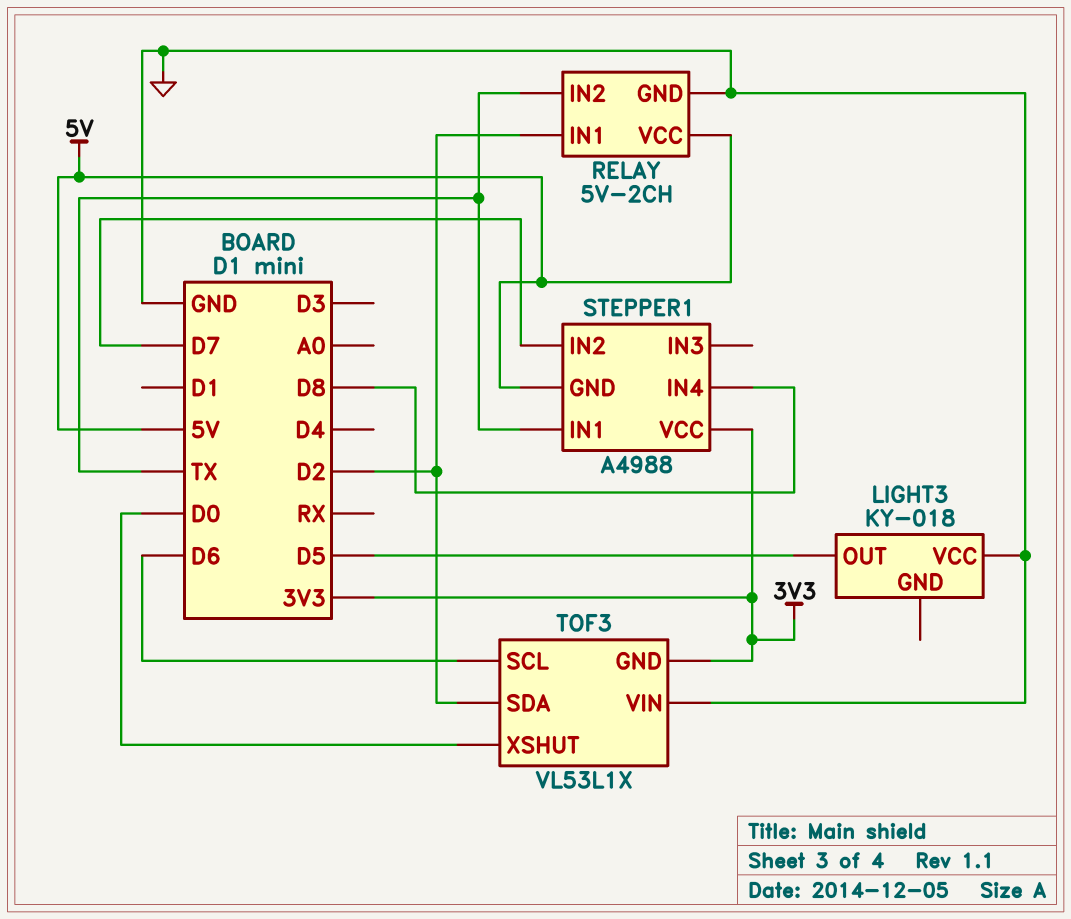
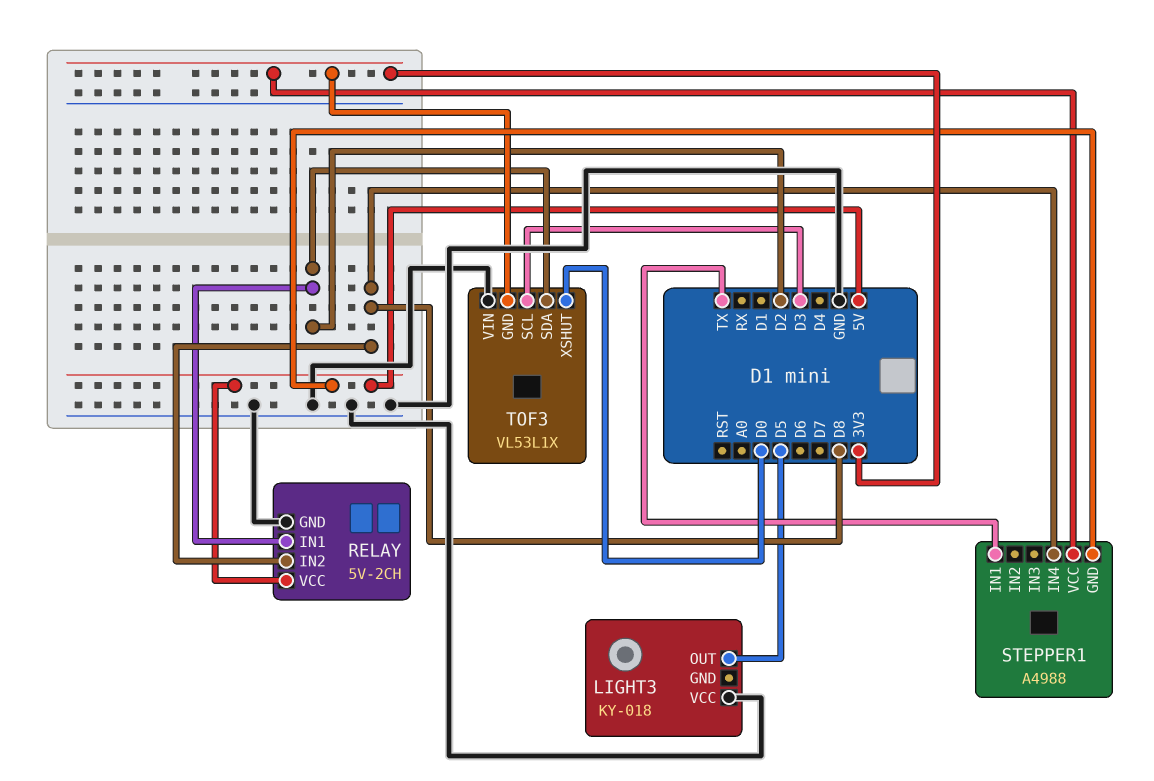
RELAY pin IN2: TX -> D8
STEPPER1 pin IN2: D7 -> none
TOF3 pin SCL: D6 -> D3

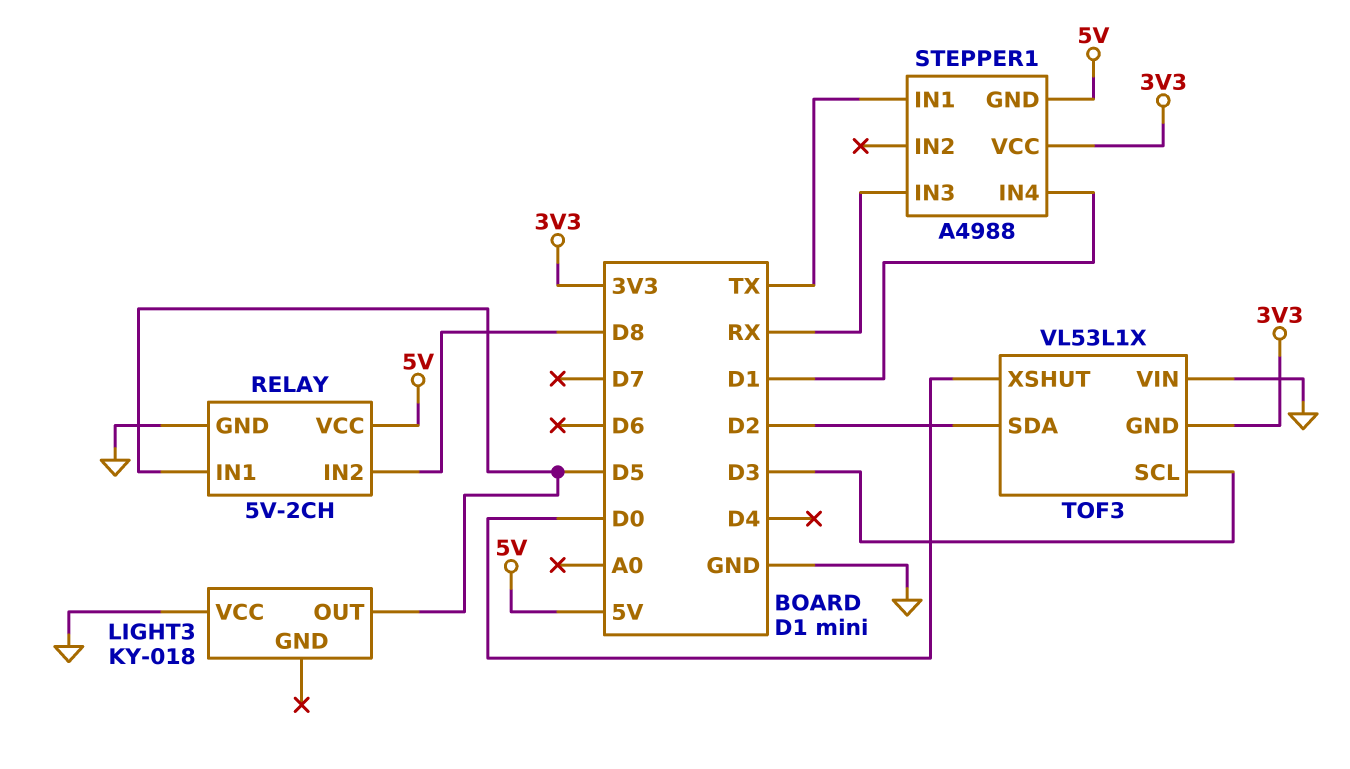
RELAY pin IN1: D2 -> D5
STEPPER1 pin IN3: none -> RX
STEPPER1 pin IN4: D8 -> D1

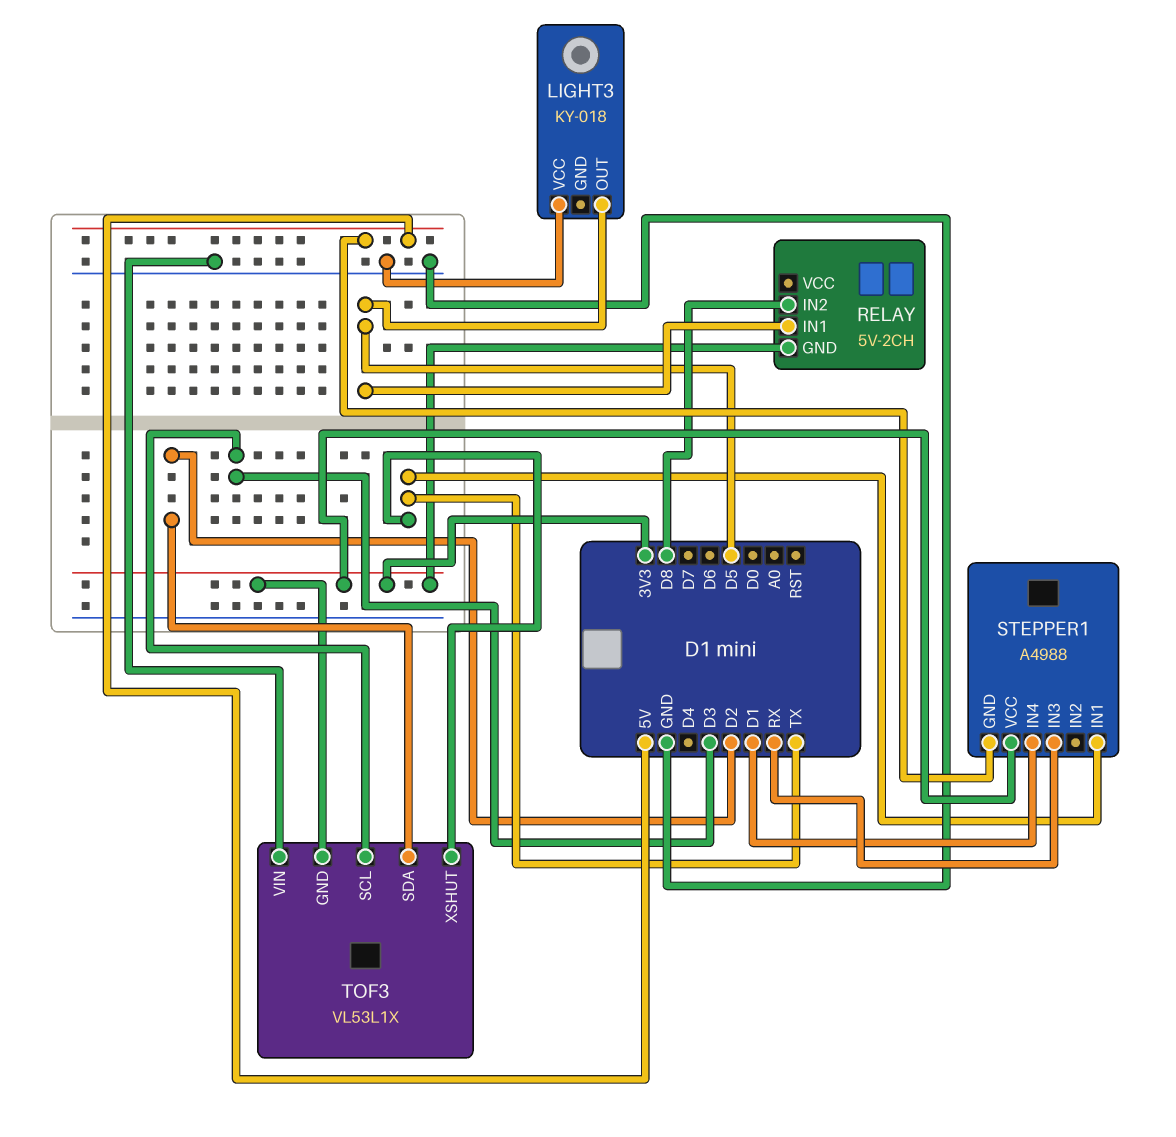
RELAY pin GND: GND -> 3V3
RELAY pin VCC: 5V -> none
TOF3 pin XSHUT: D0 -> TX

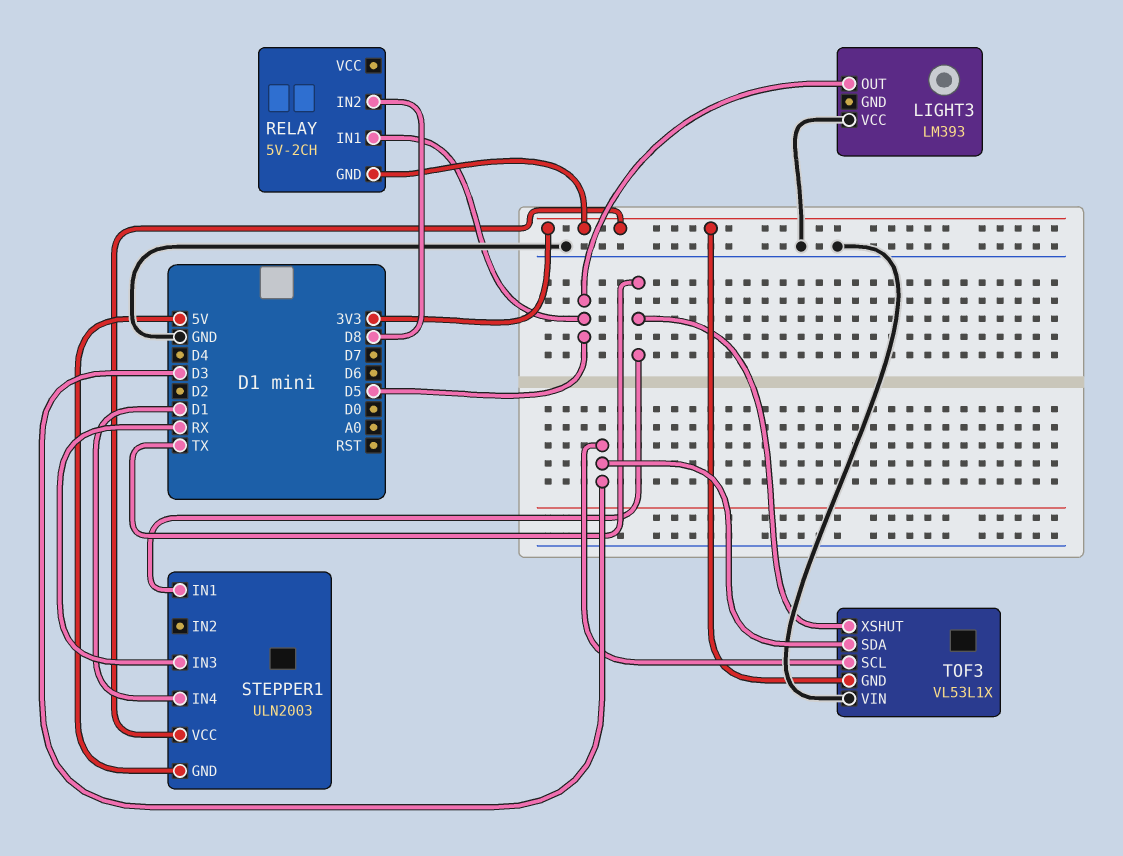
LIGHT3: KY-018 -> LM393
STEPPER1: A4988 -> ULN2003
TOF3 pin SDA: D2 -> D3

